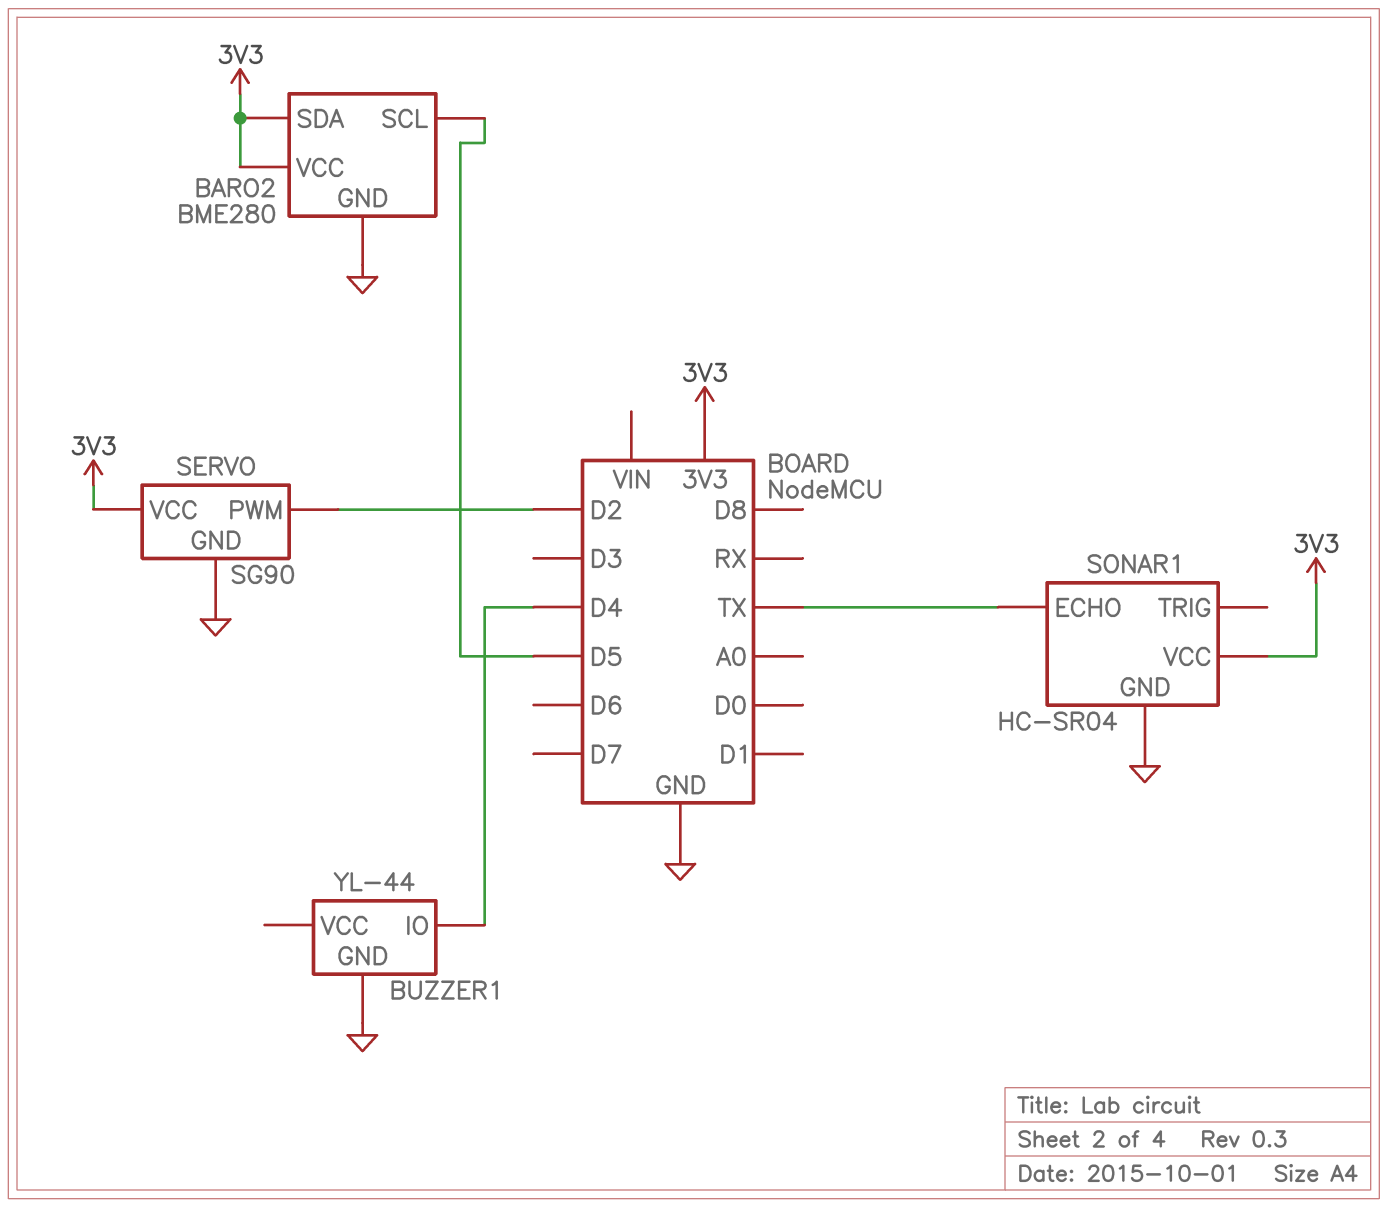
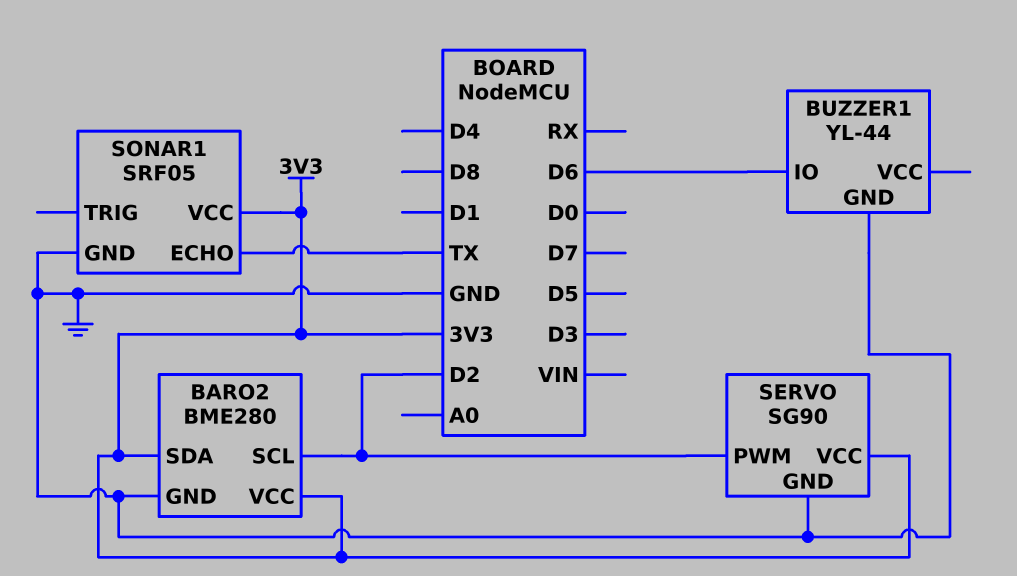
BARO2 pin SCL: D5 -> D2
BUZZER1 pin IO: D4 -> D6
SONAR1: HC-SR04 -> SRF05

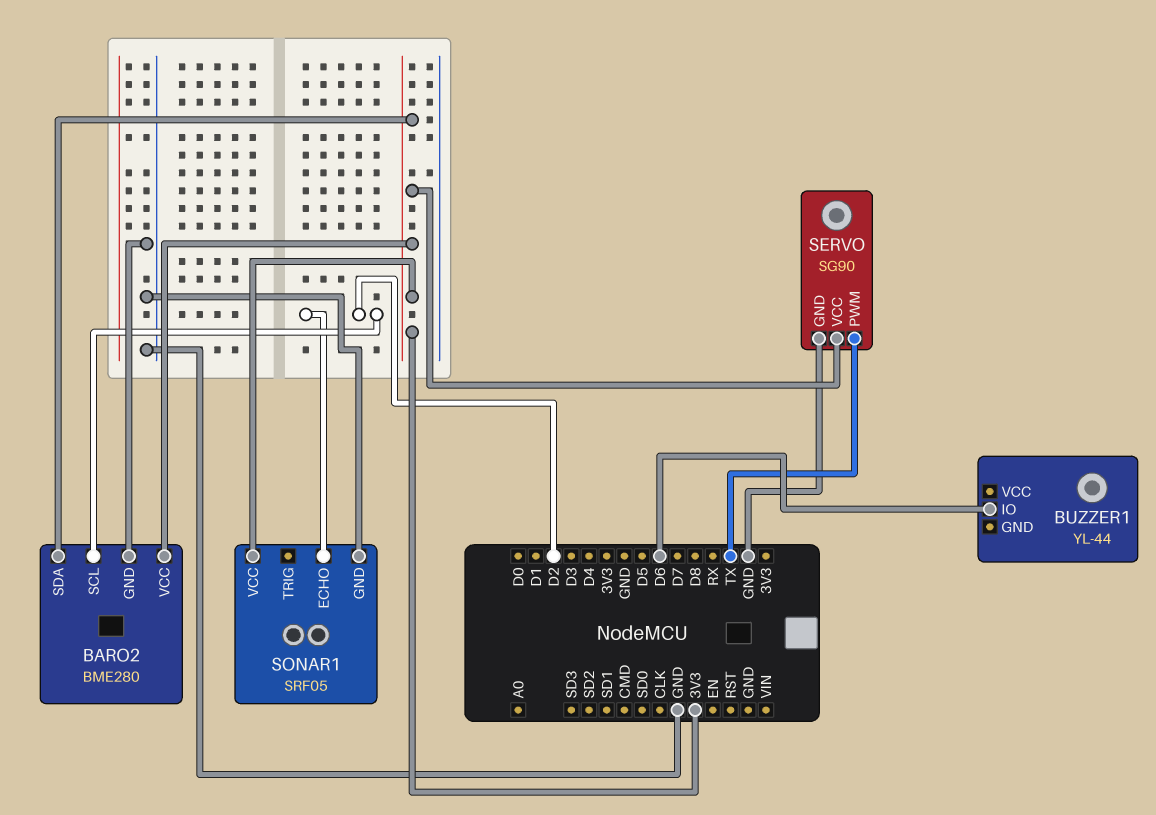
BUZZER1 pin GND: GND -> none
SERVO pin PWM: D2 -> TX
SONAR1 pin ECHO: TX -> D2

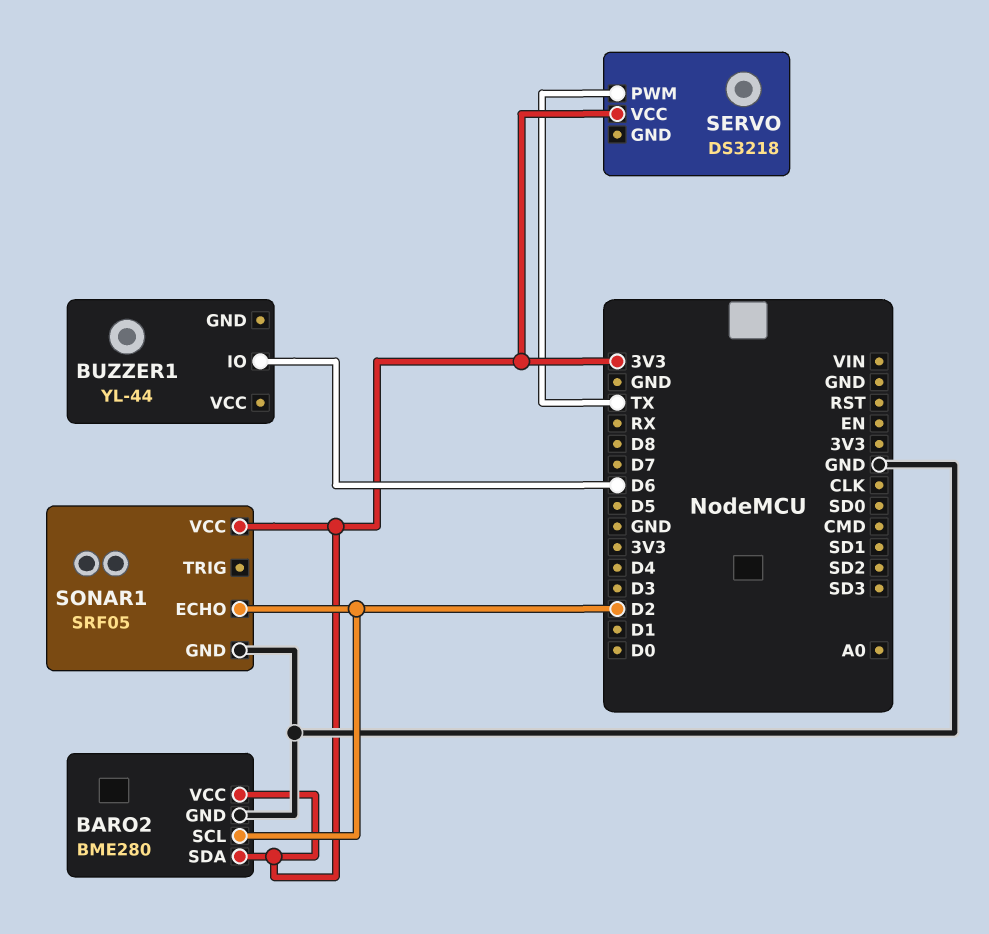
SERVO: SG90 -> DS3218
SERVO pin GND: GND -> none

